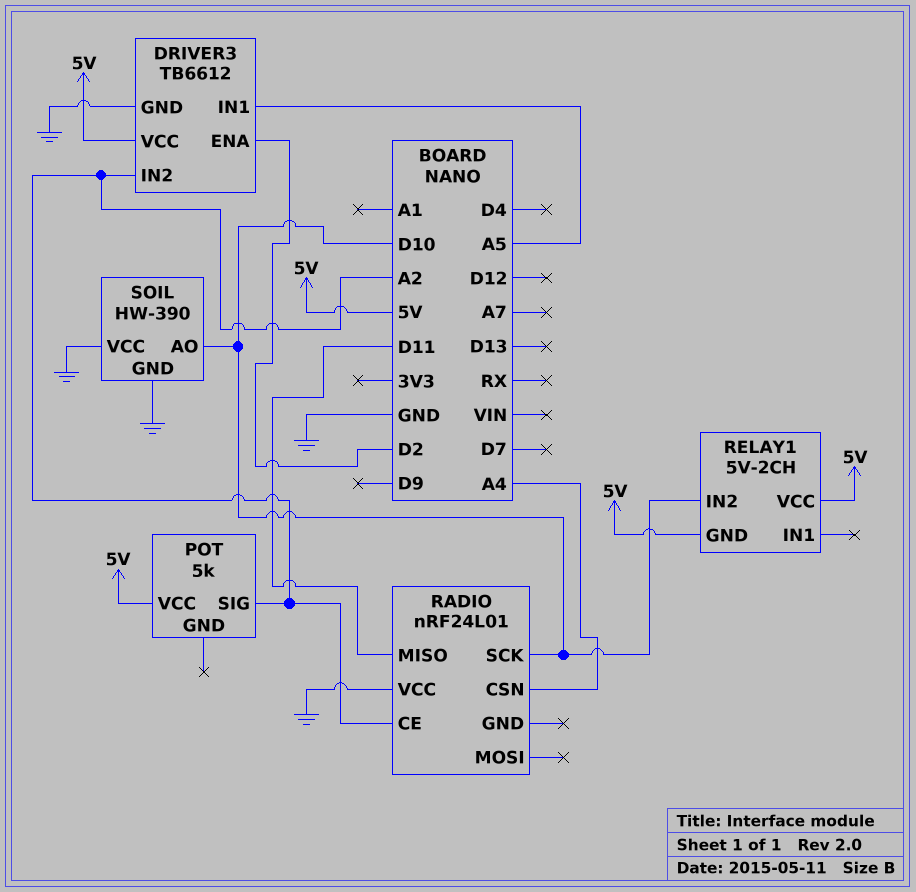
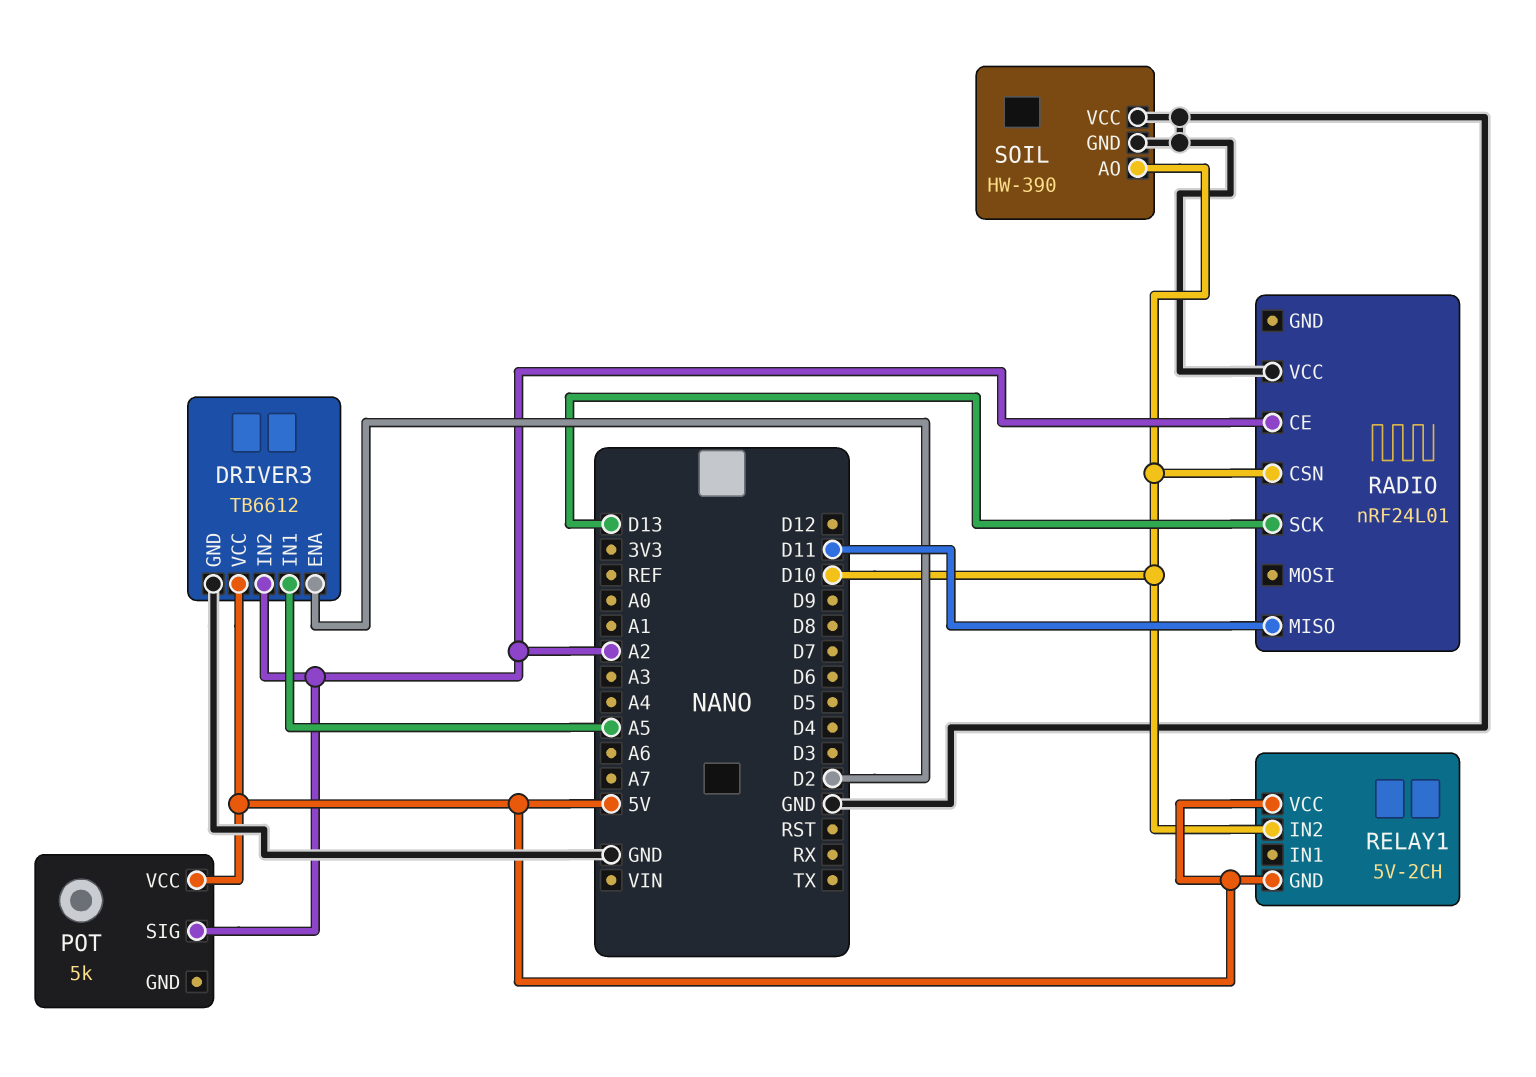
RADIO pin CSN: A4 -> D10
RADIO pin SCK: D10 -> D13

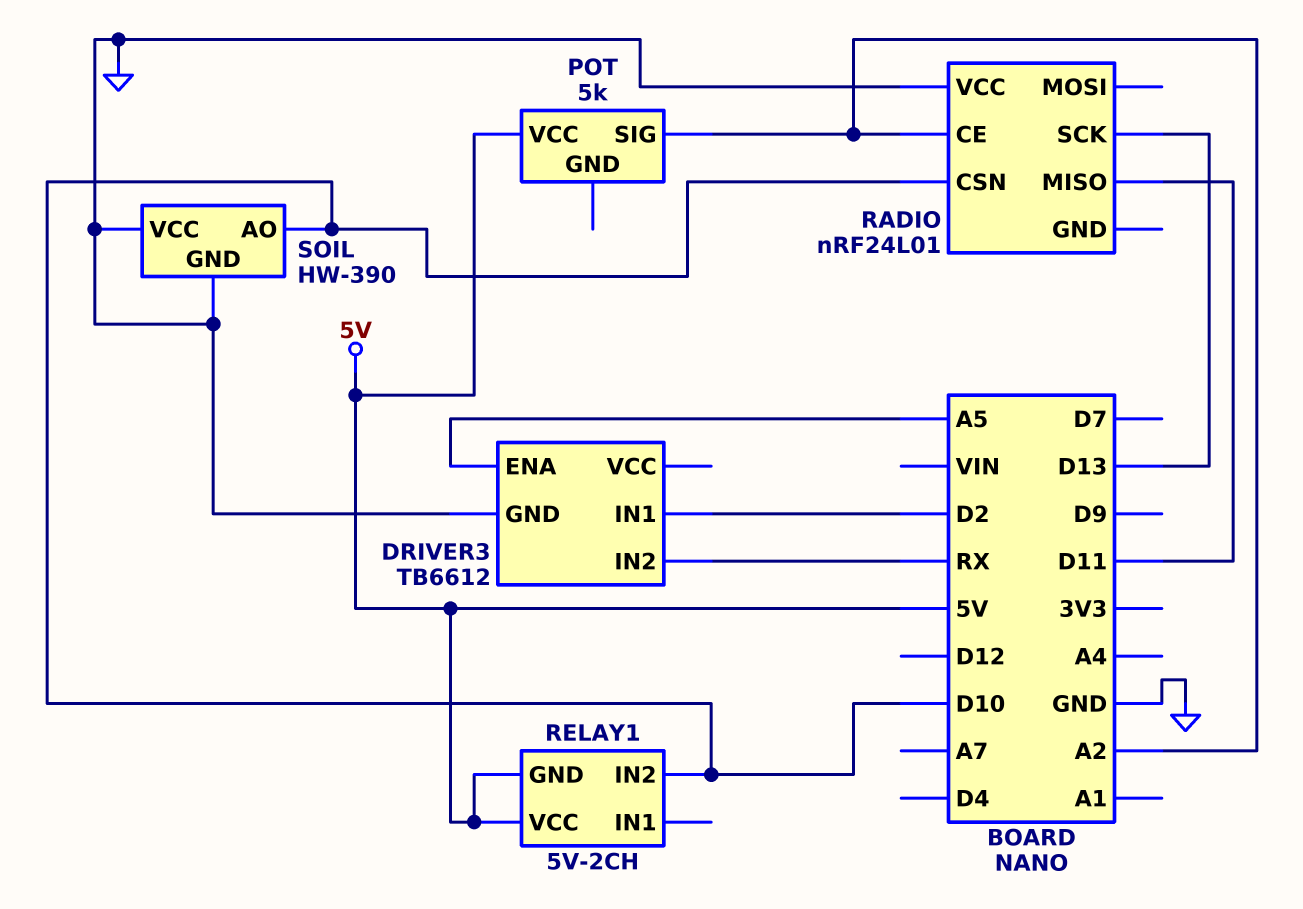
DRIVER3 pin ENA: D2 -> A5
DRIVER3 pin IN1: A5 -> D2
DRIVER3 pin IN2: A2 -> RX
DRIVER3 pin VCC: 5V -> none

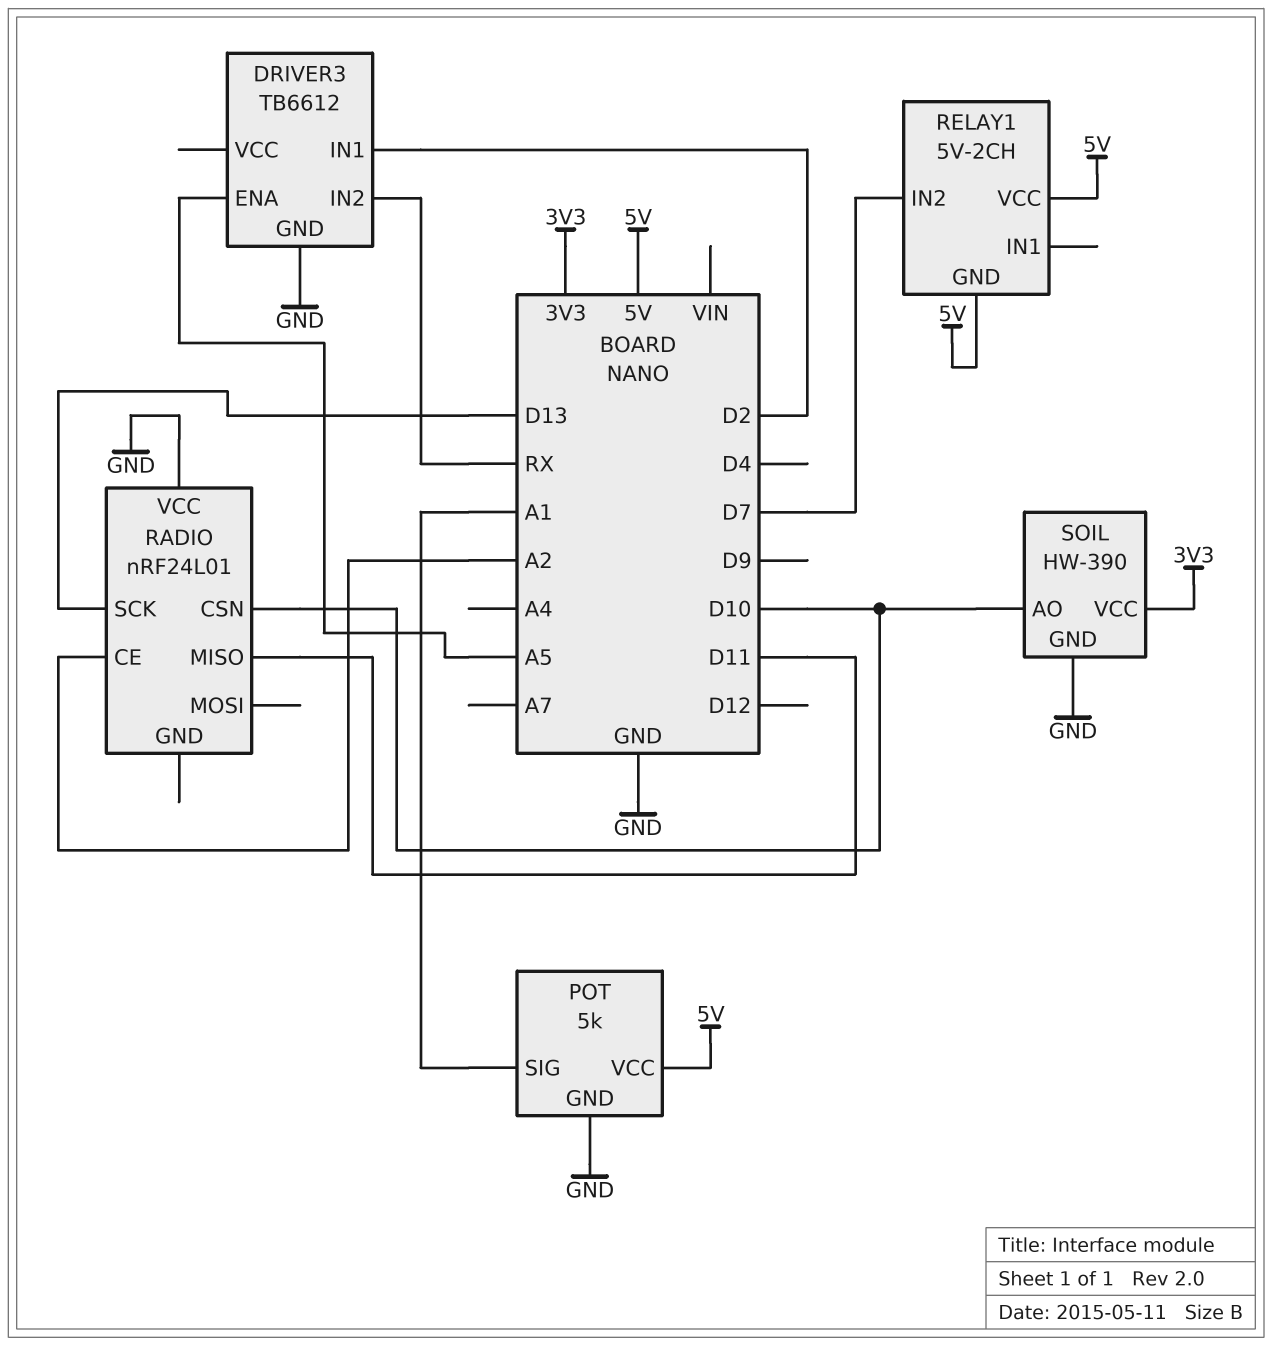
POT pin GND: none -> GND
POT pin SIG: A2 -> A1
RELAY1 pin IN2: D10 -> D7
SOIL pin VCC: GND -> 3V3

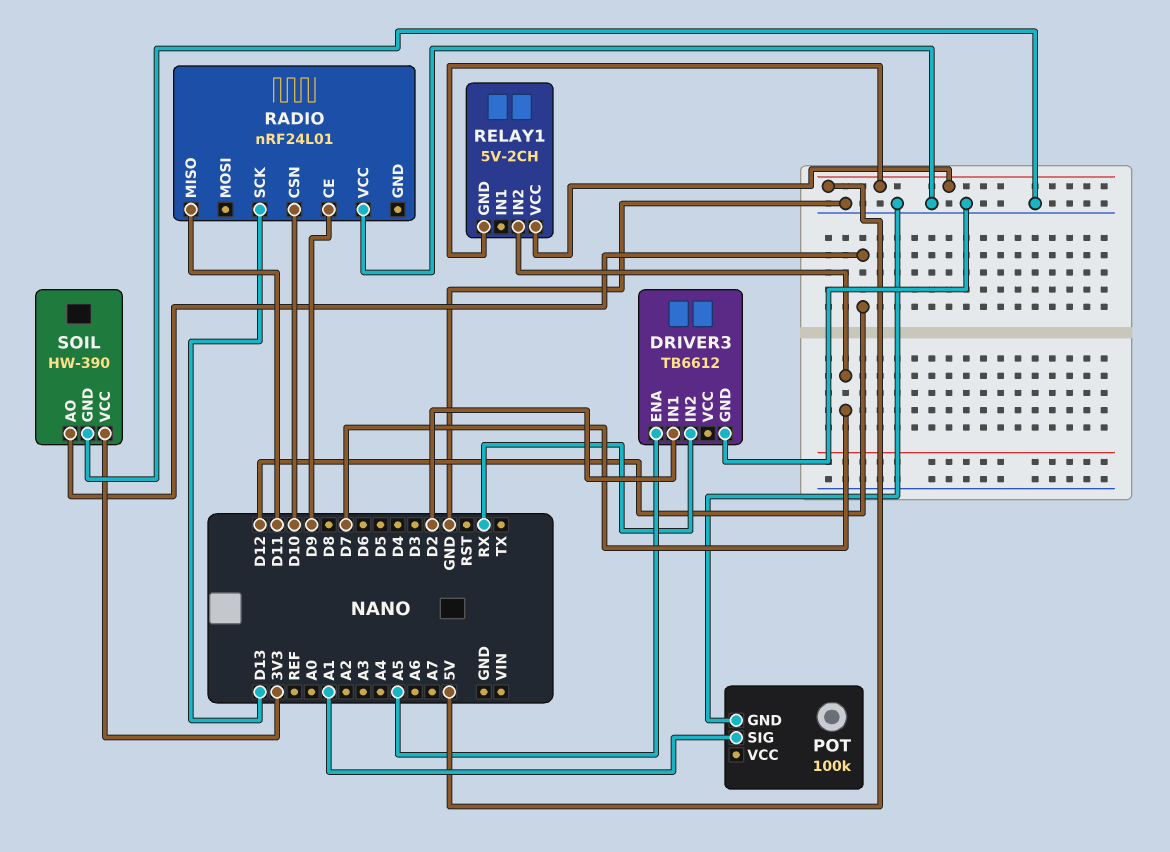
POT: 5k -> 100k
POT pin VCC: 5V -> none
RADIO pin CE: A2 -> D9
SOIL pin AO: D10 -> D12

